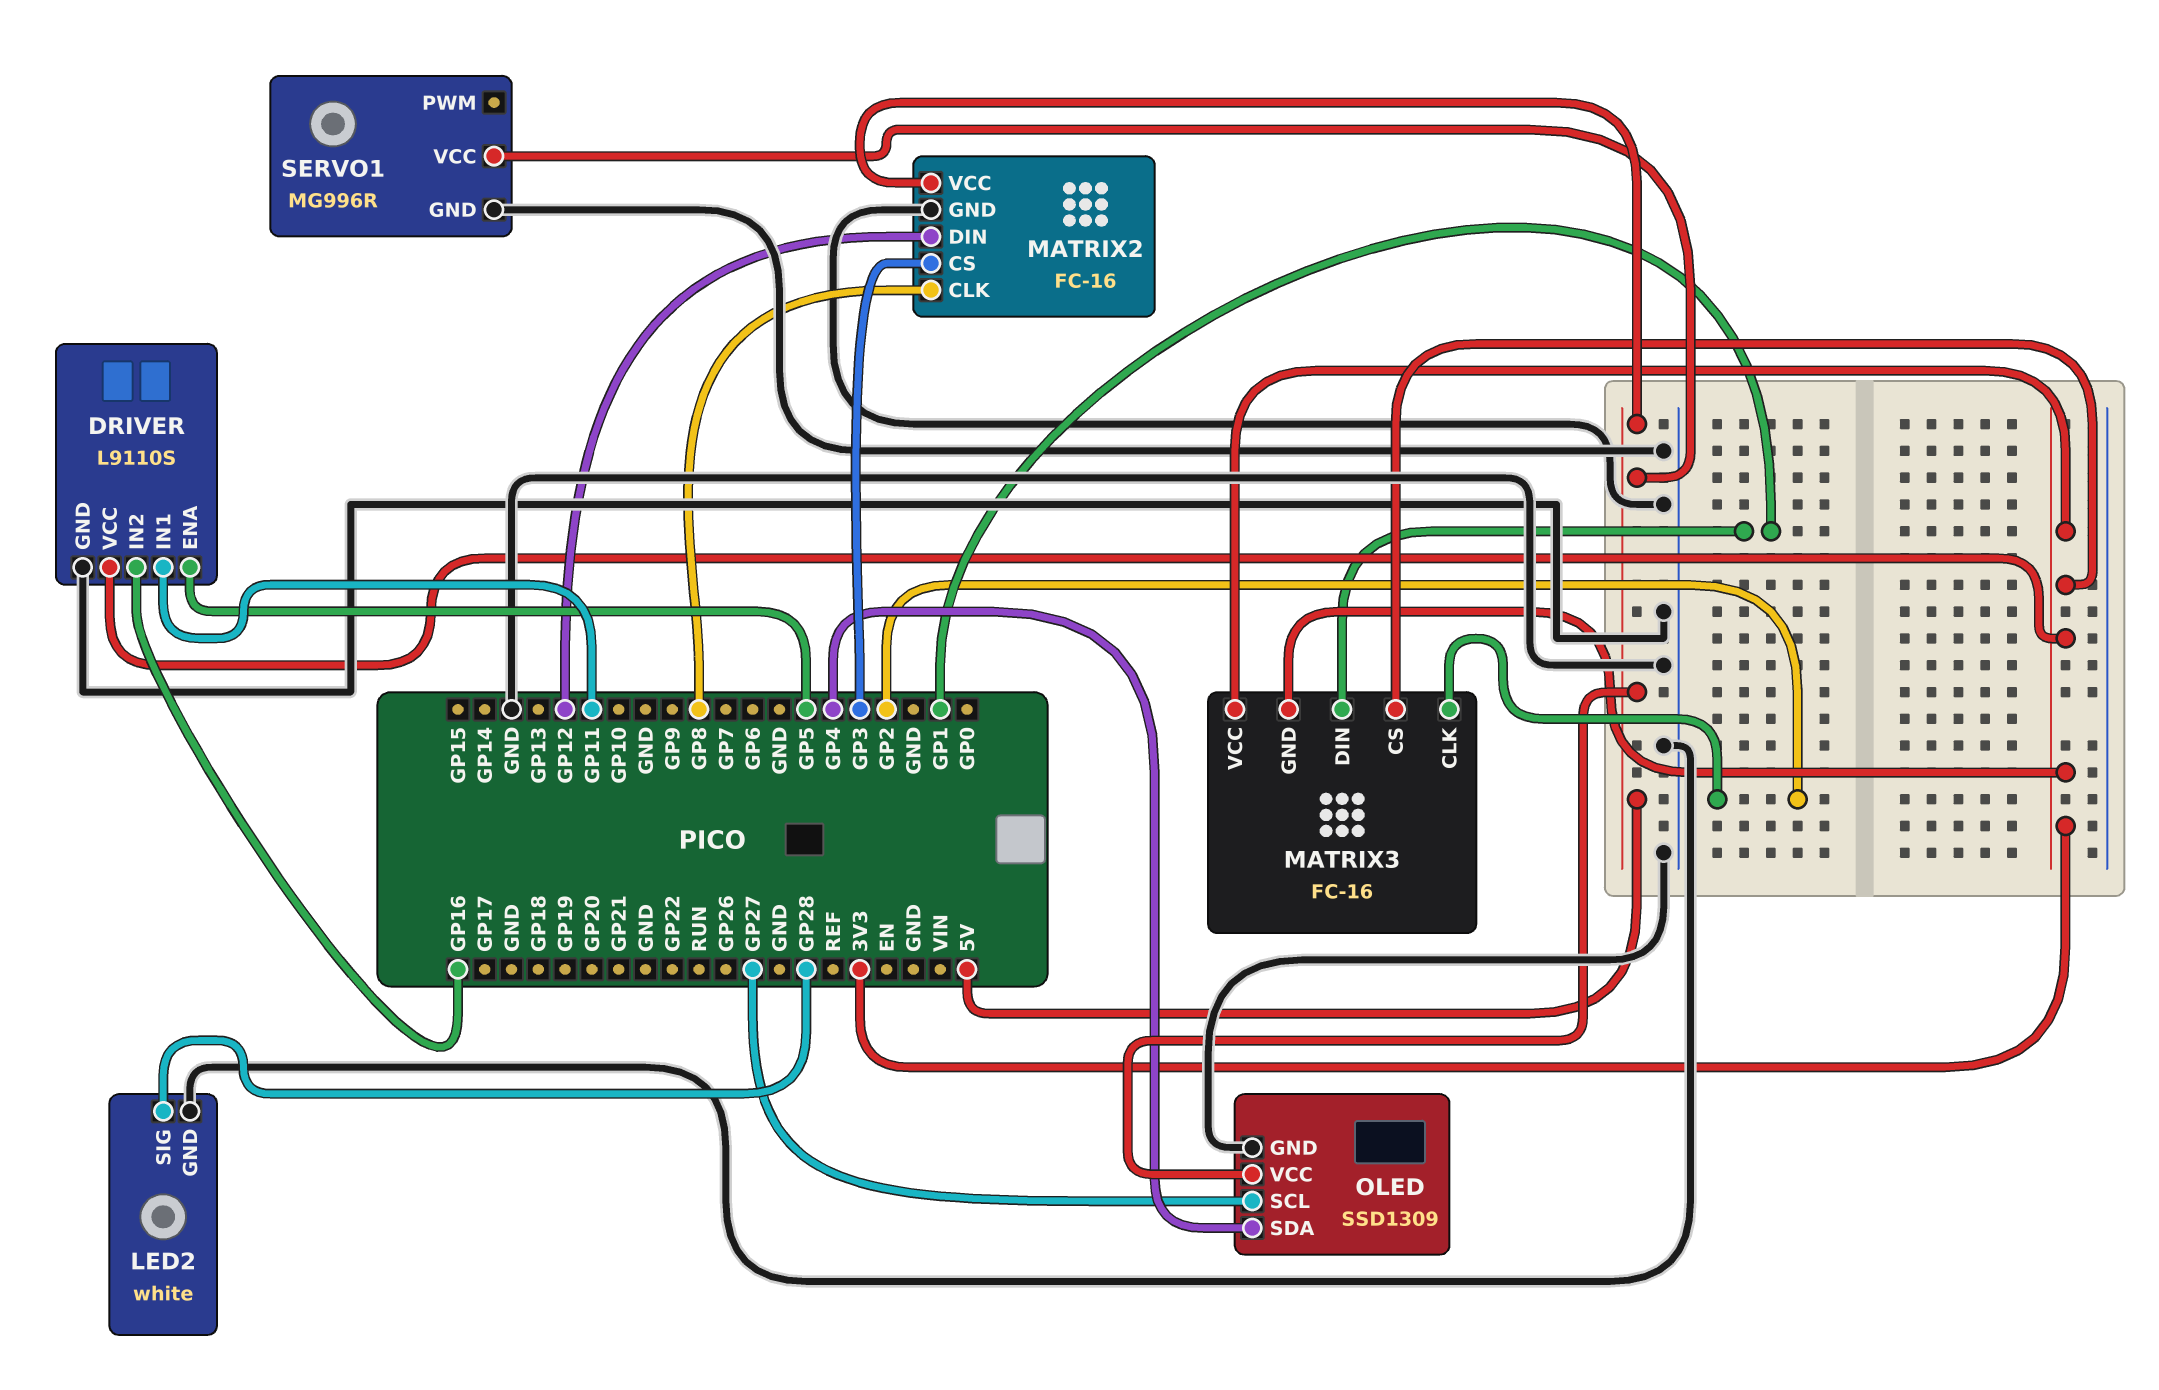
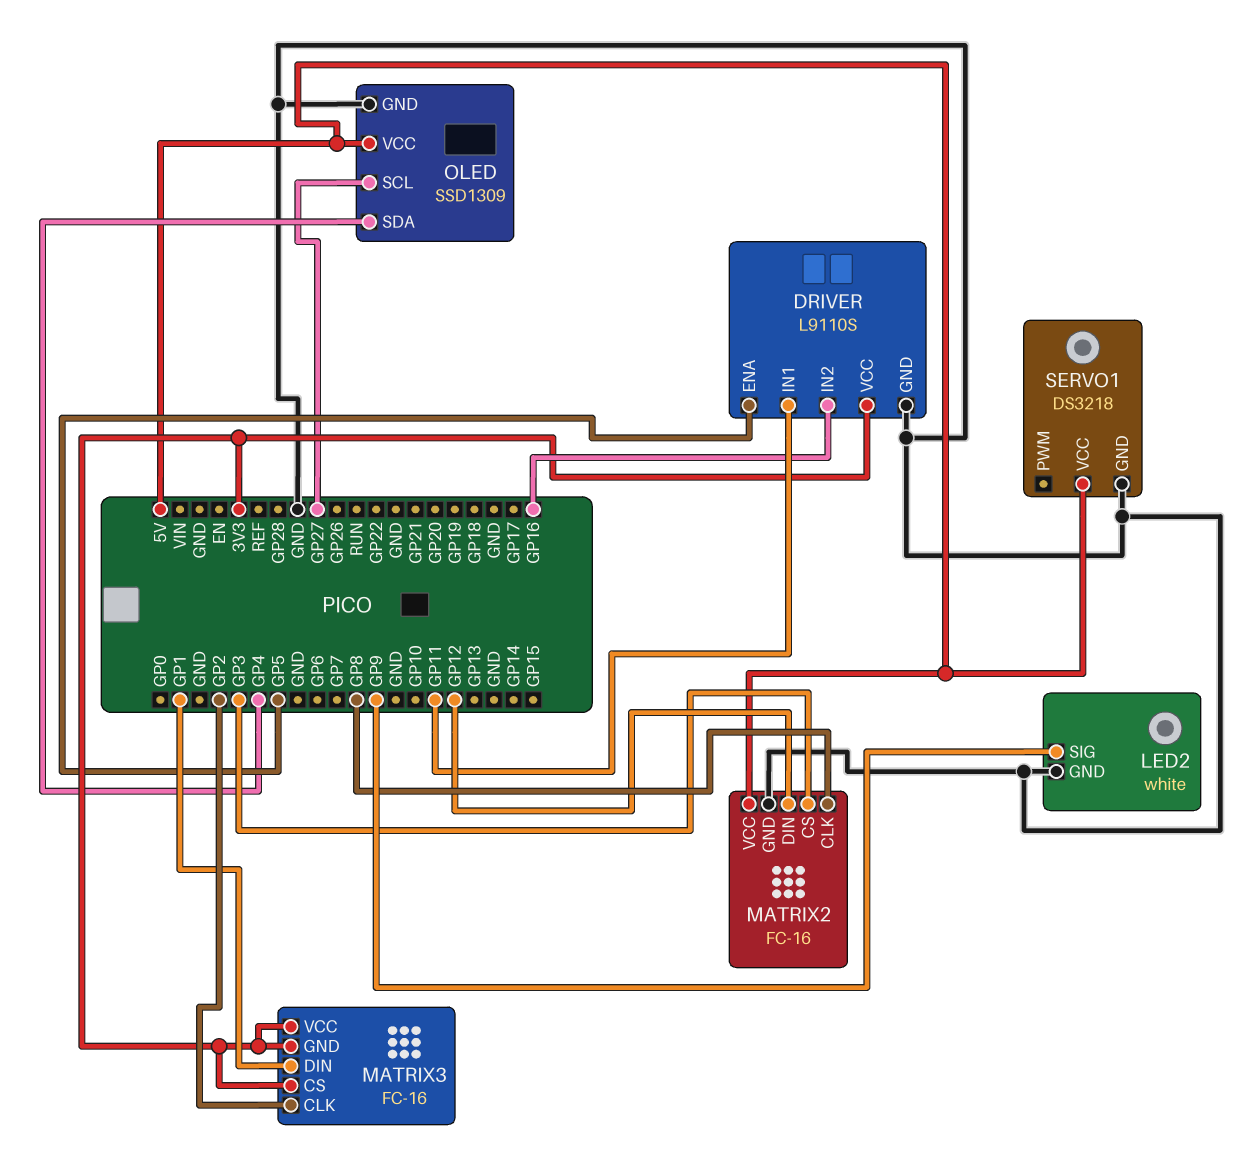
LED2 pin SIG: GP28 -> GP9
SERVO1: MG996R -> DS3218

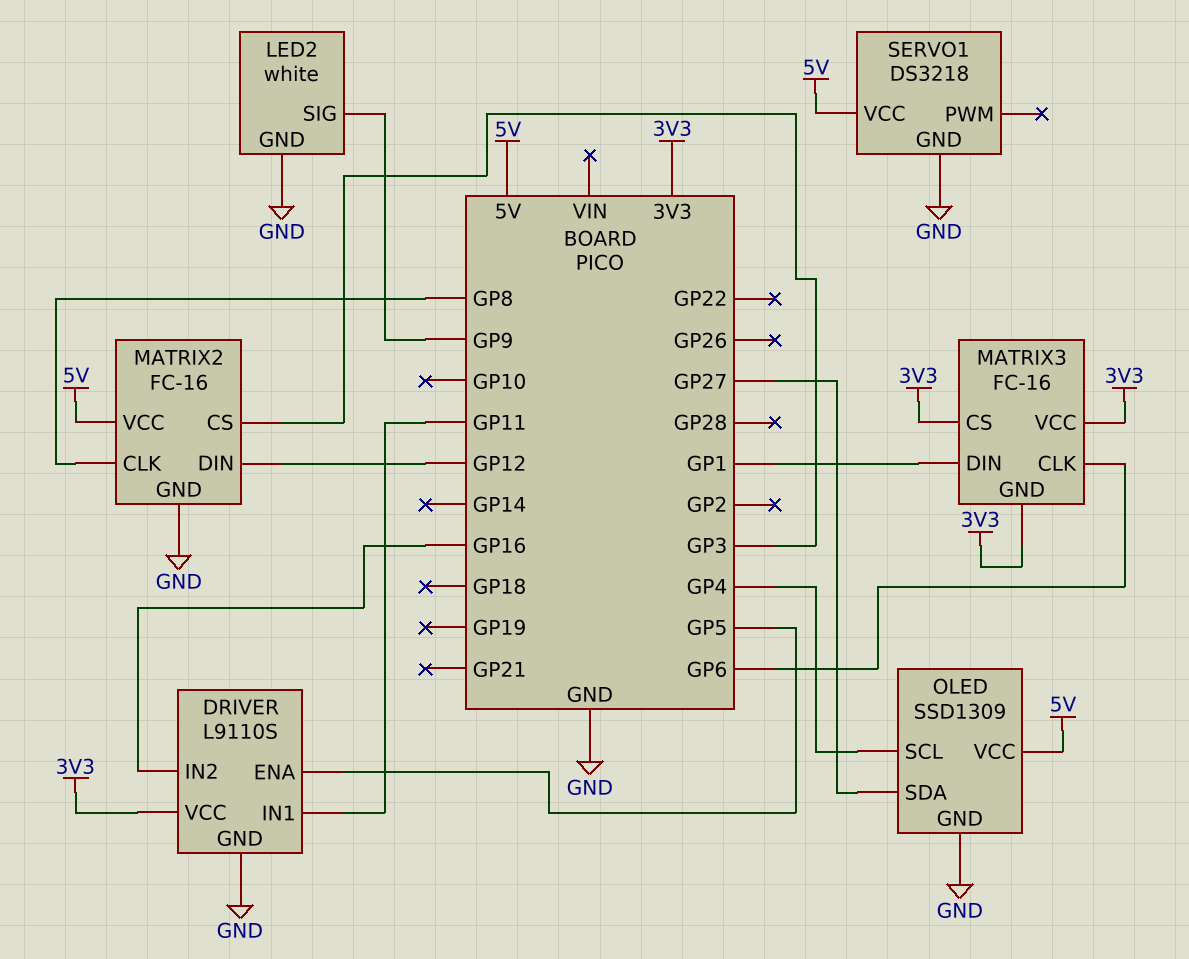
MATRIX3 pin CLK: GP2 -> GP6
OLED pin SCL: GP27 -> GP4
OLED pin SDA: GP4 -> GP27

